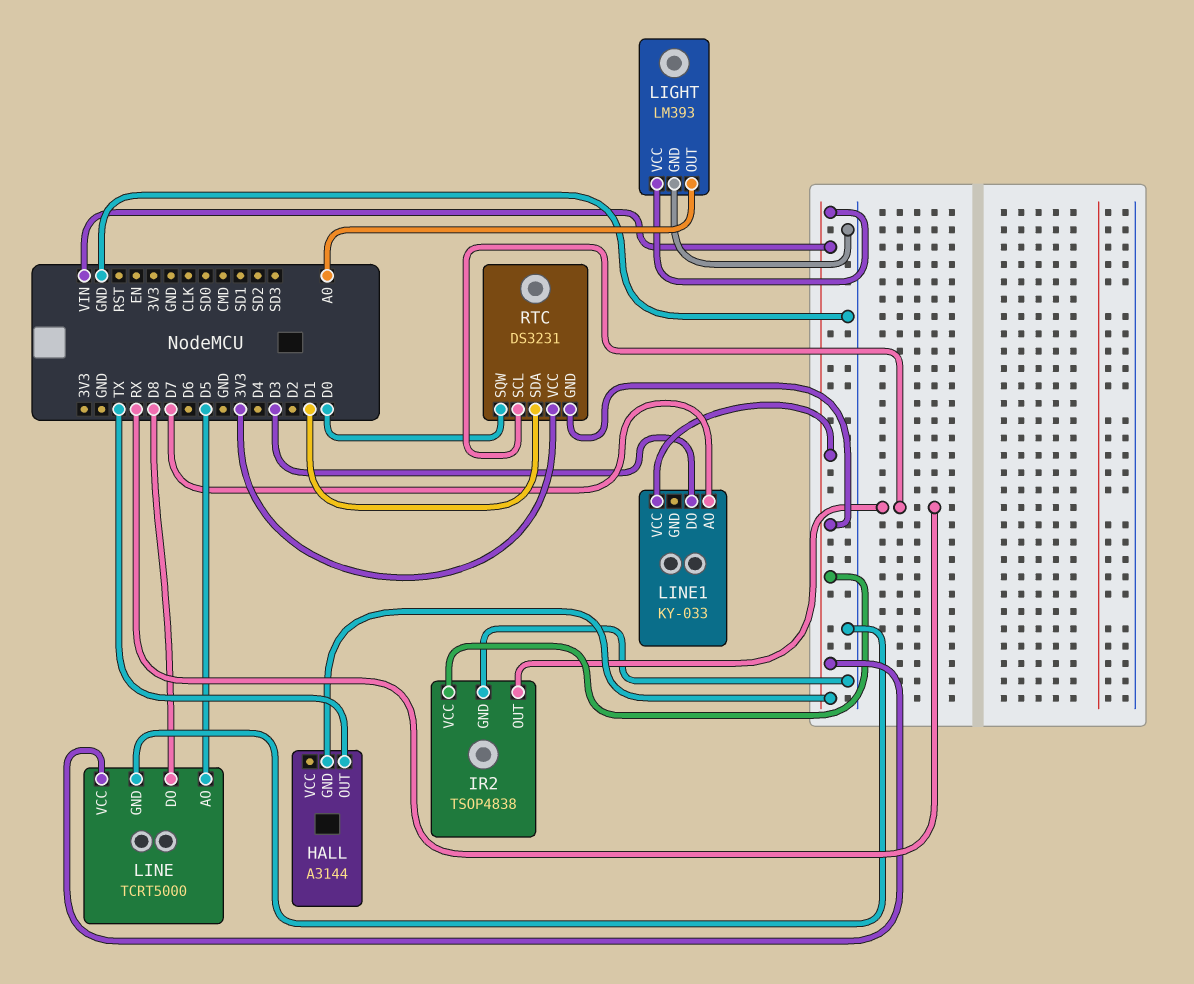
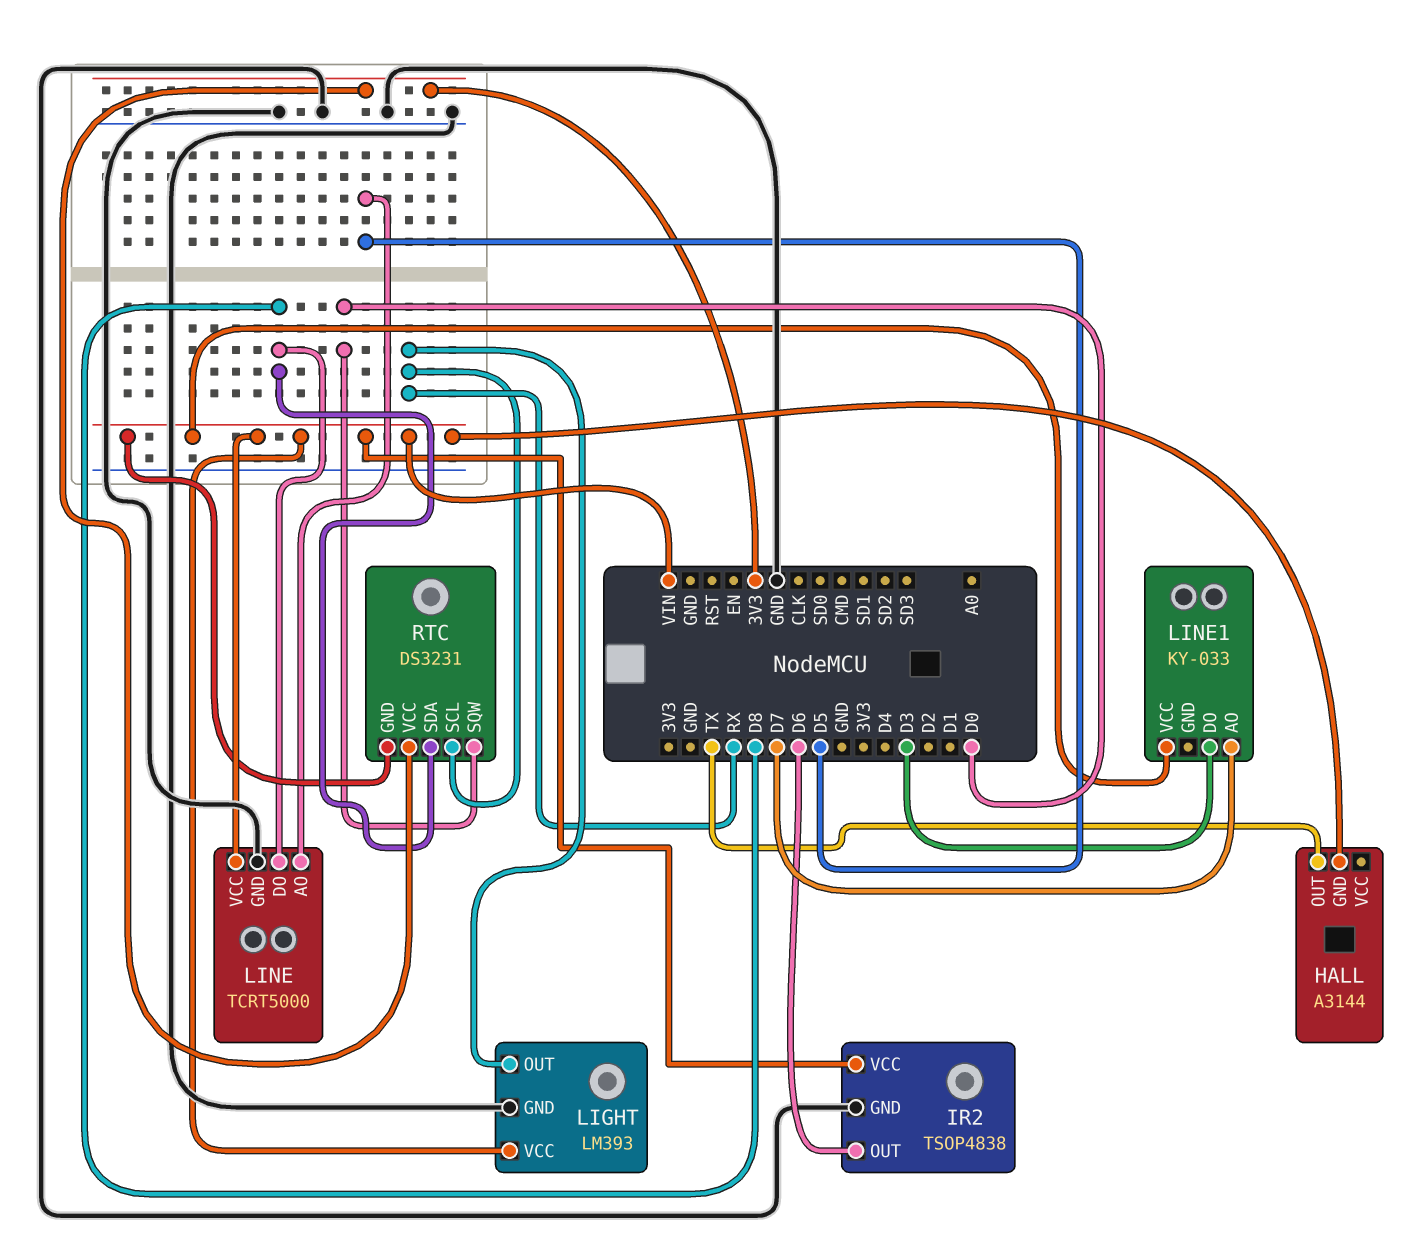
IR2 pin OUT: RX -> D6
LIGHT pin OUT: A0 -> RX
RTC pin SDA: D1 -> D8

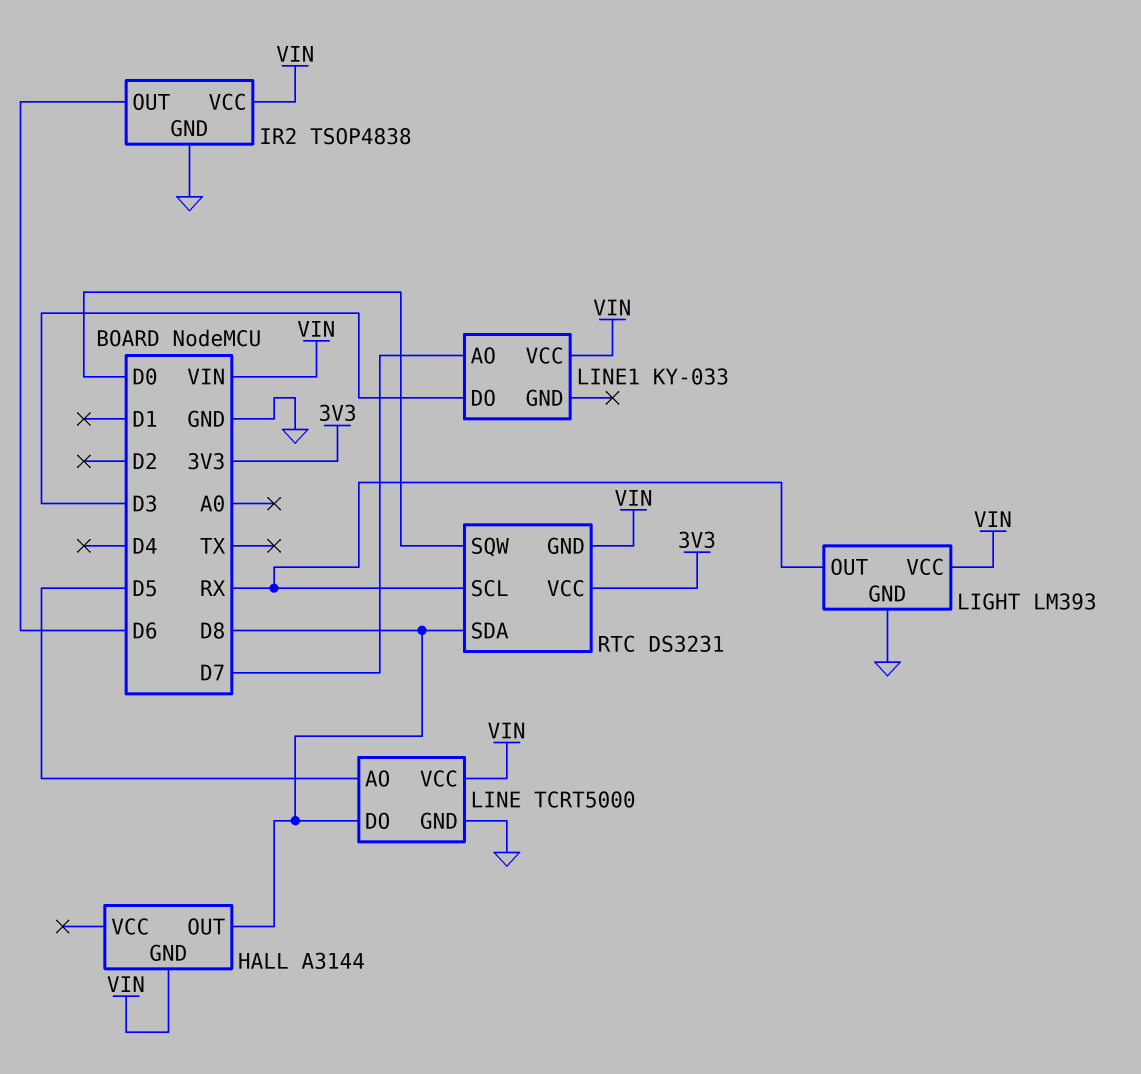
HALL pin OUT: TX -> D8

